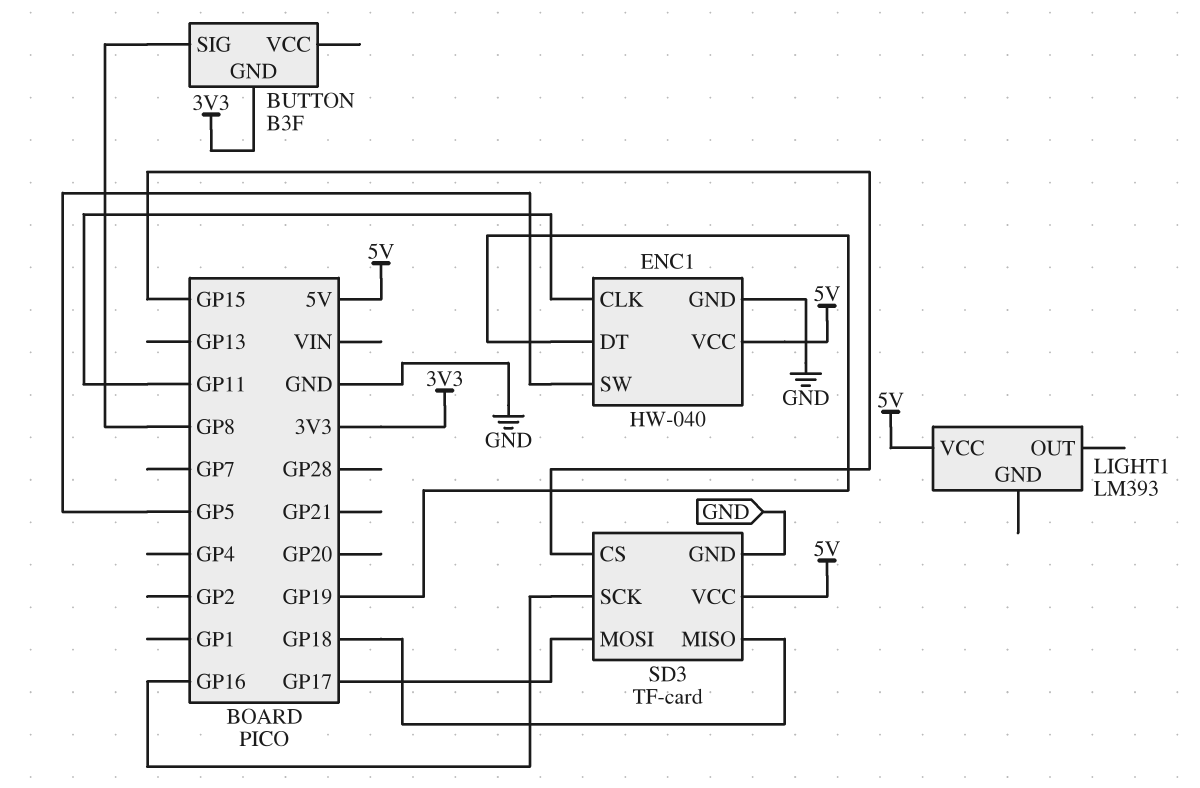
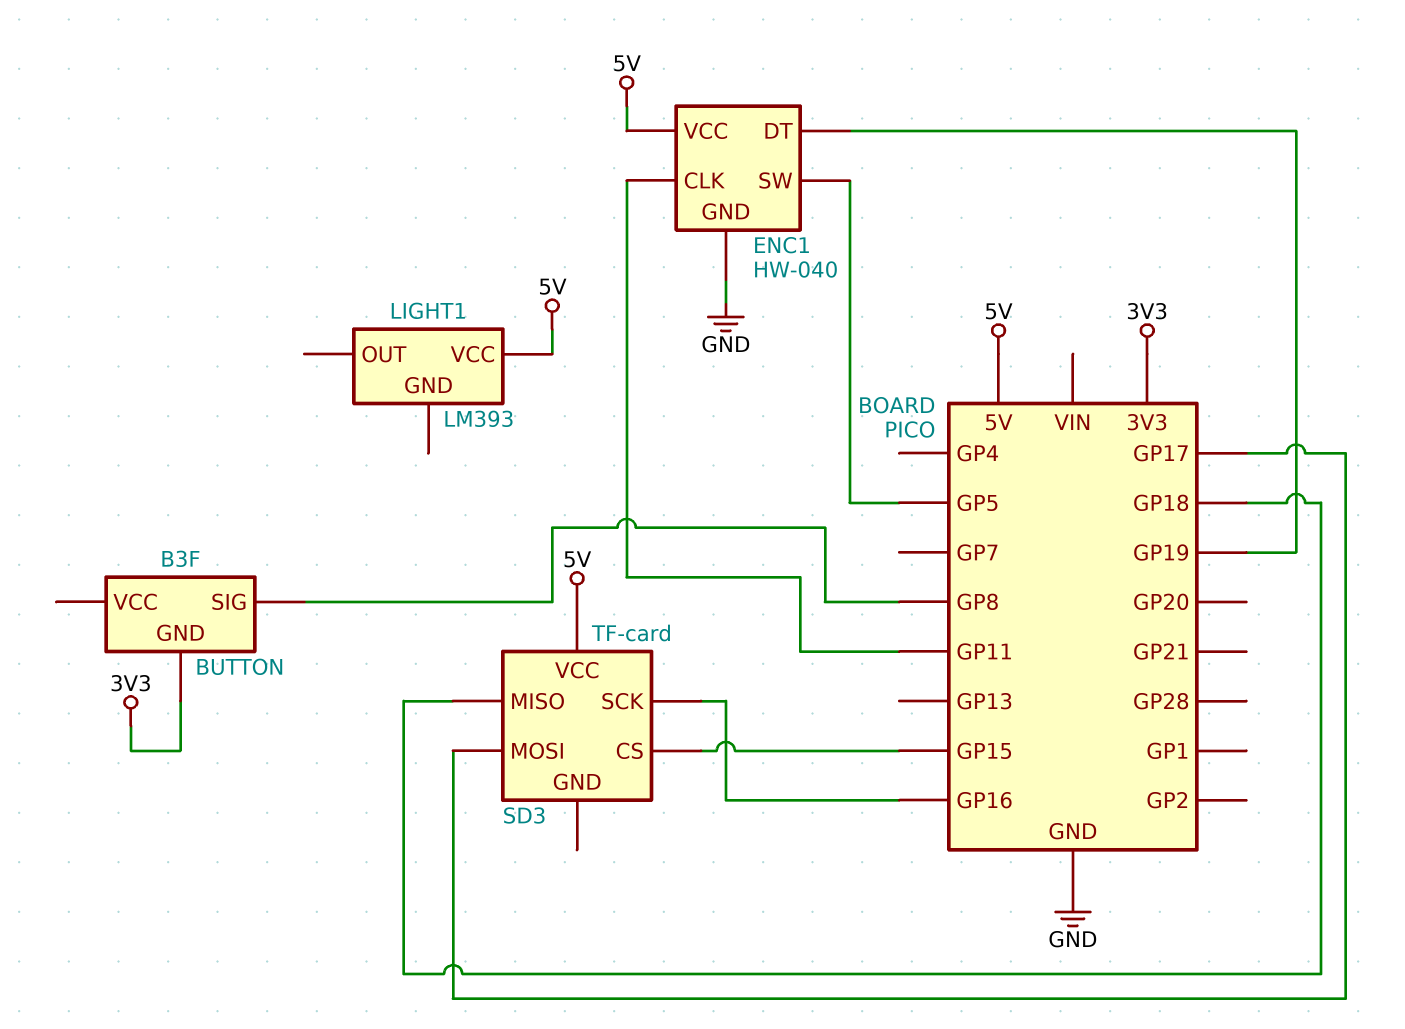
SD3 pin GND: GND -> none

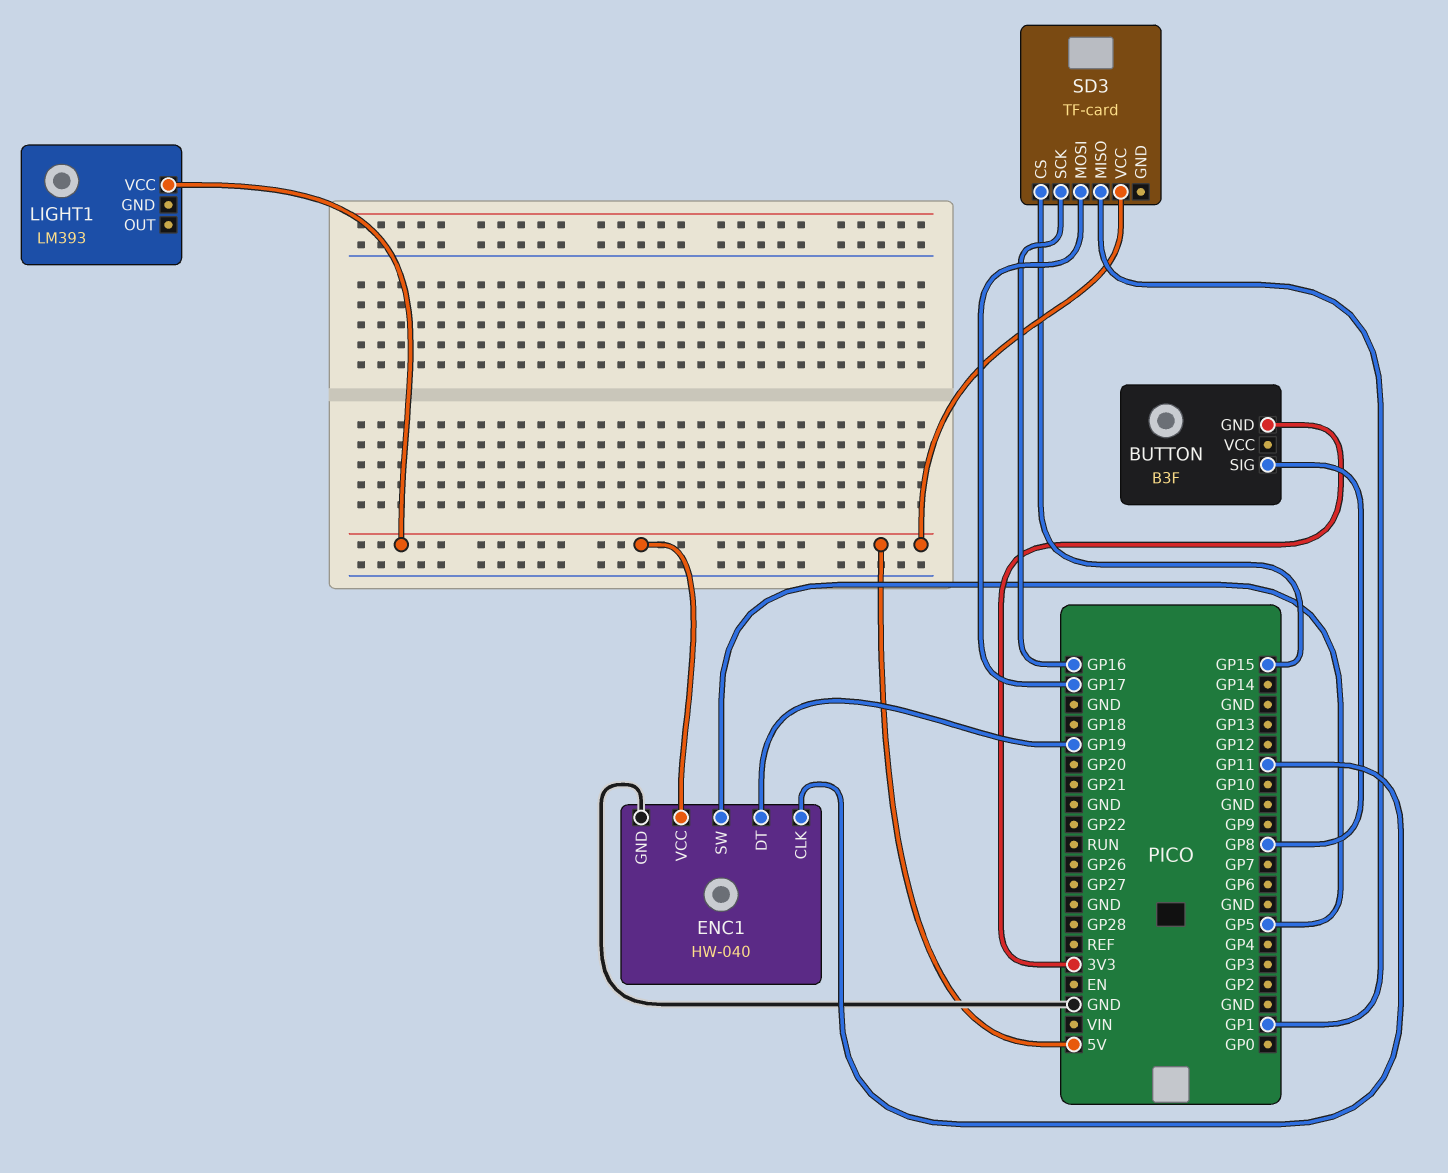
SD3 pin MISO: GP18 -> GP1

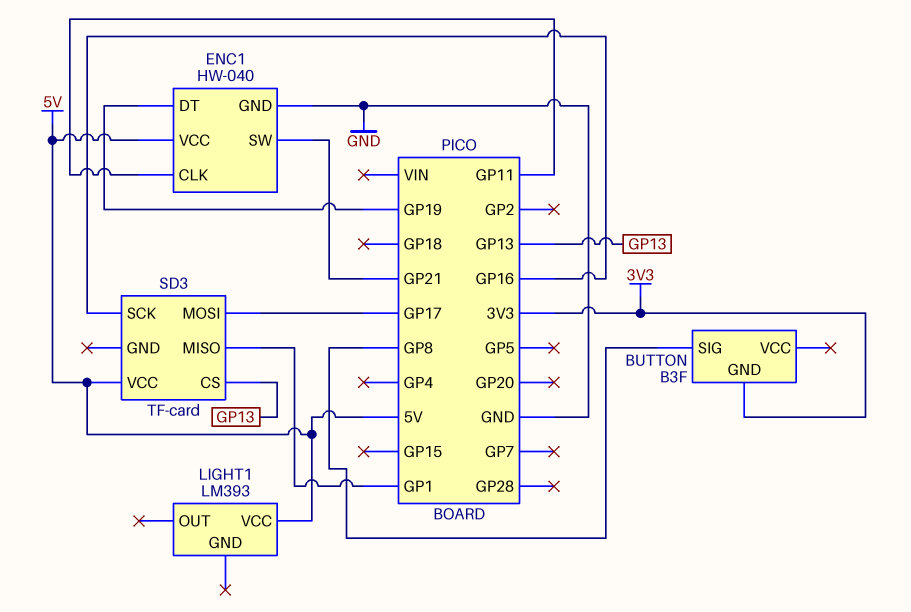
ENC1 pin SW: GP5 -> GP21
SD3 pin CS: GP15 -> GP13

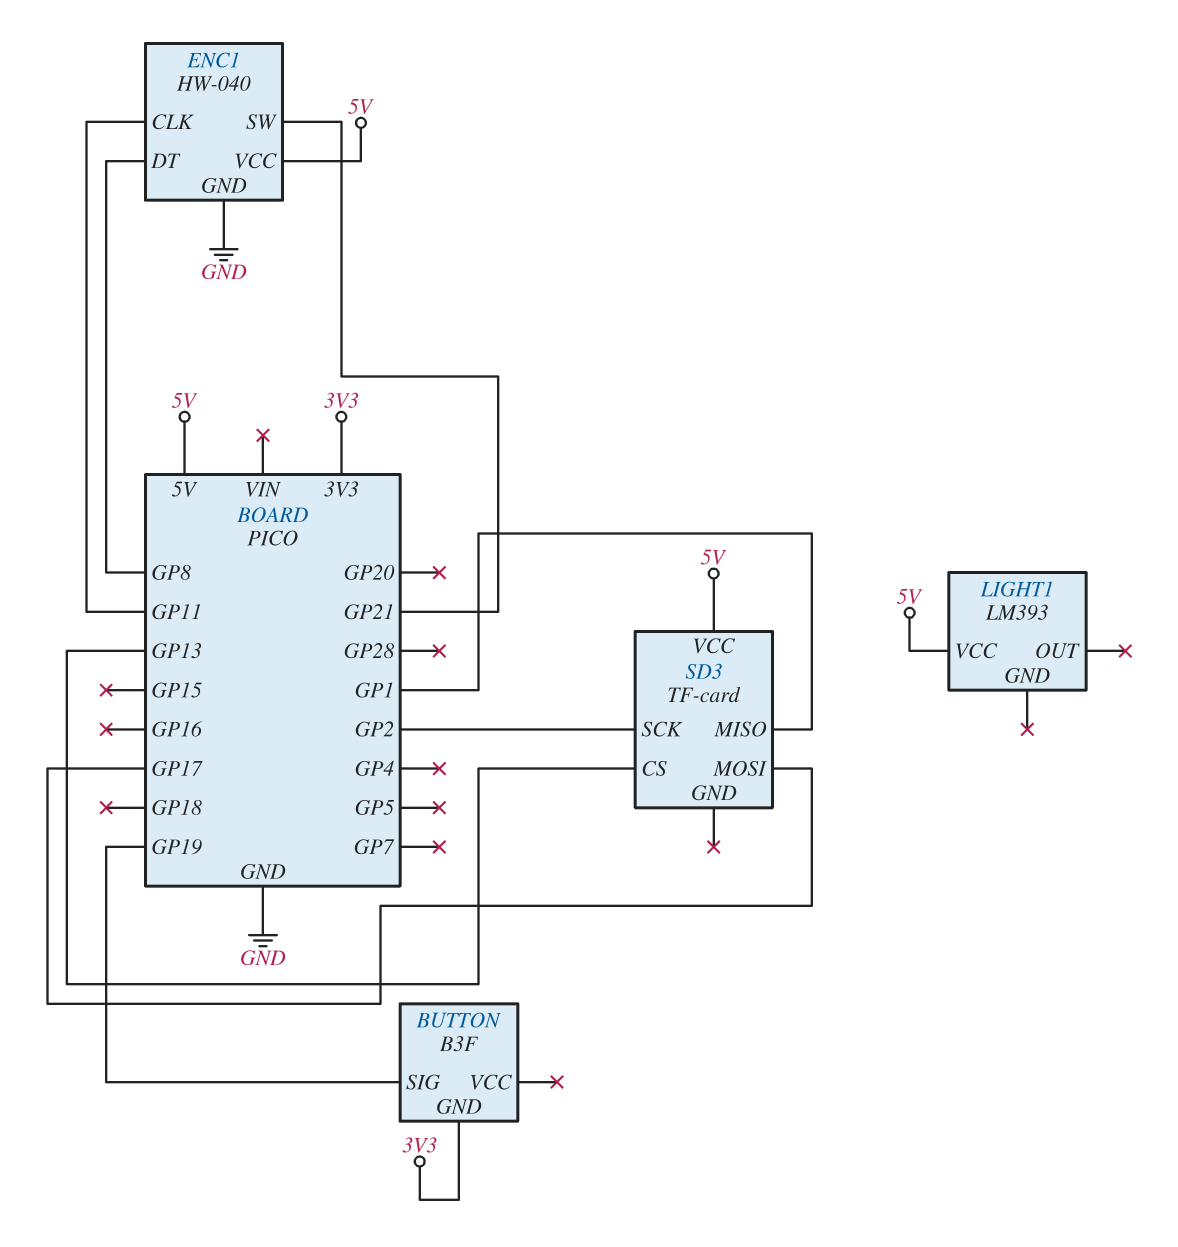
BUTTON pin SIG: GP8 -> GP19
ENC1 pin DT: GP19 -> GP8
SD3 pin SCK: GP16 -> GP2

